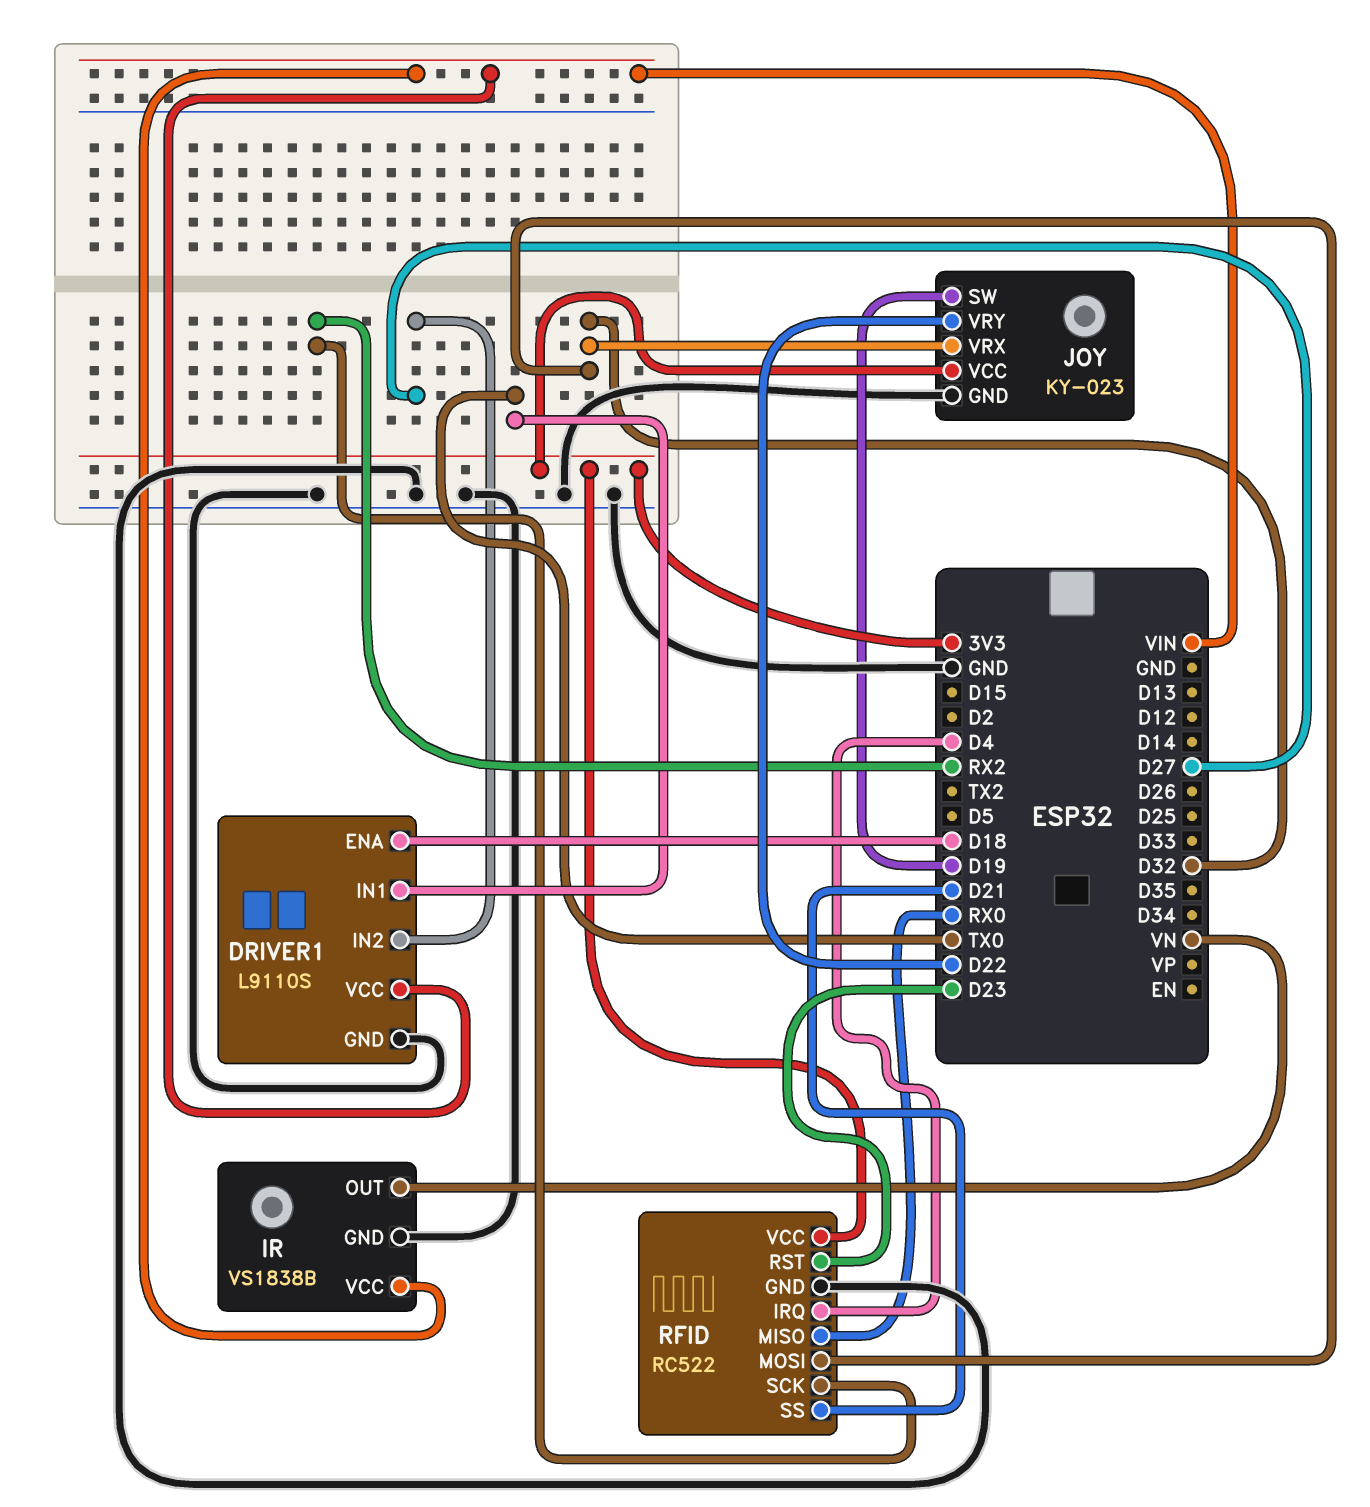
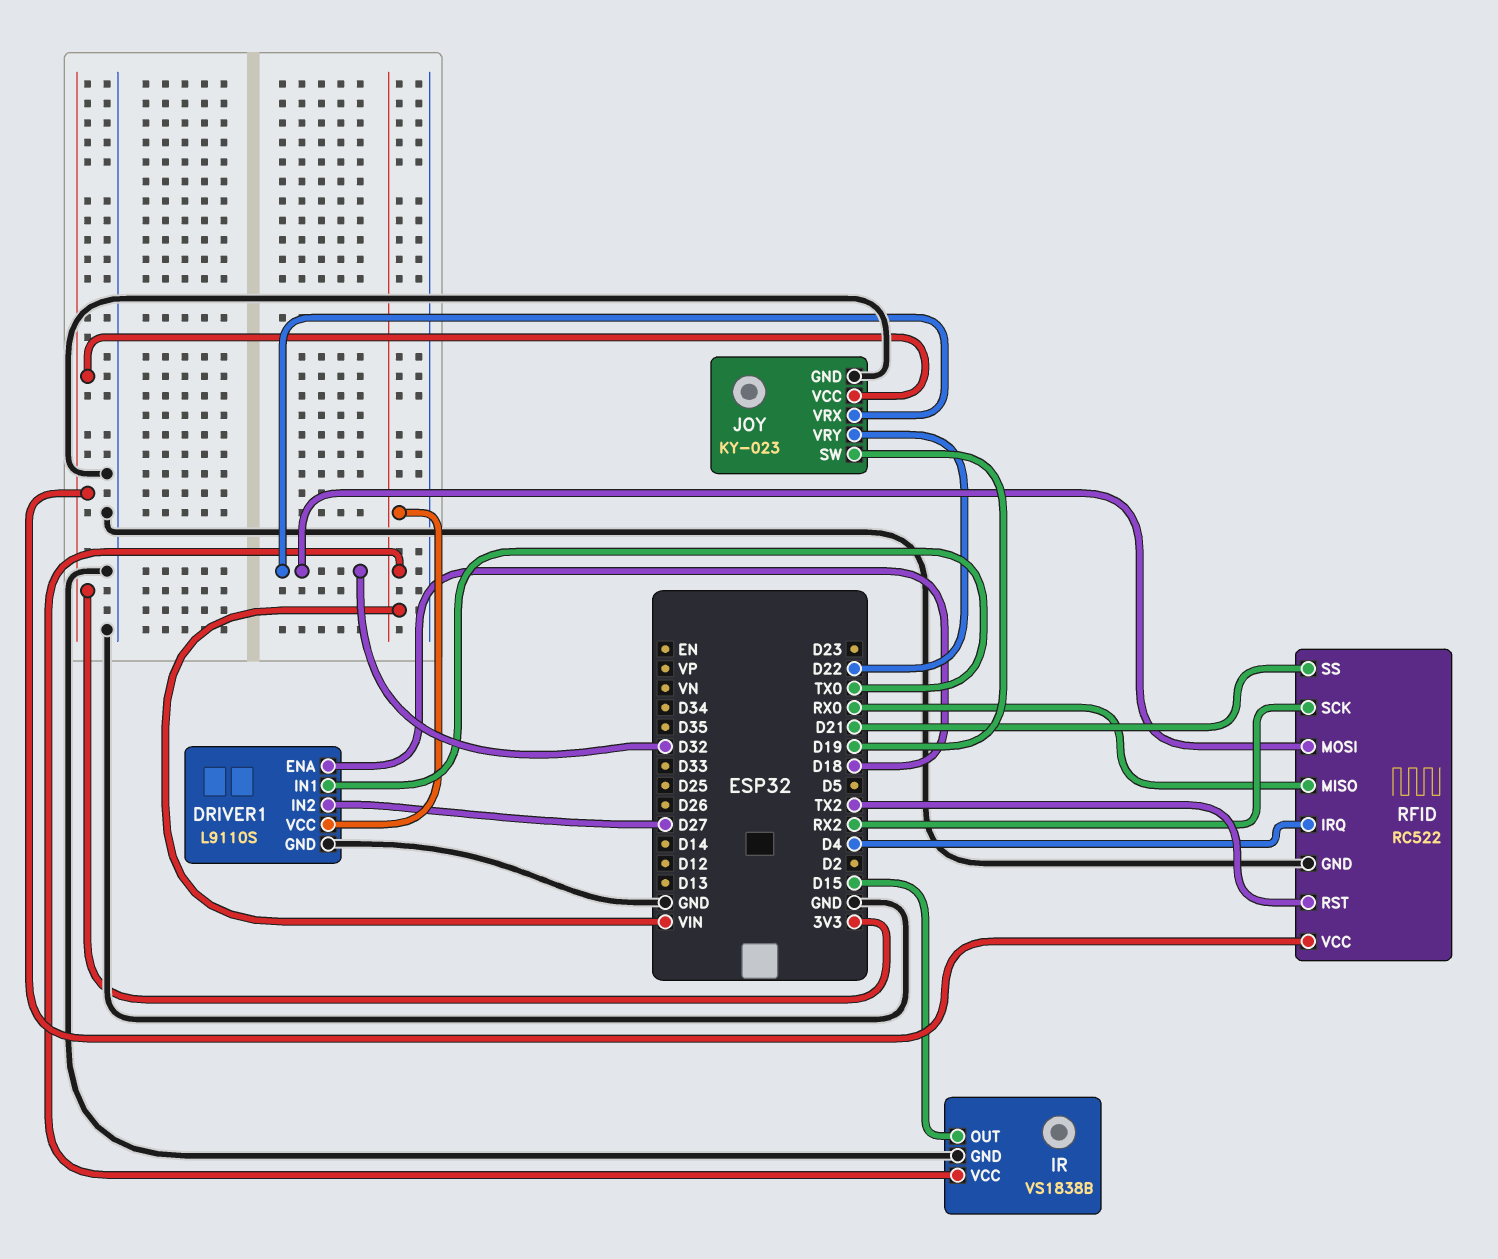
IR pin OUT: VN -> D15
RFID pin RST: D23 -> TX2

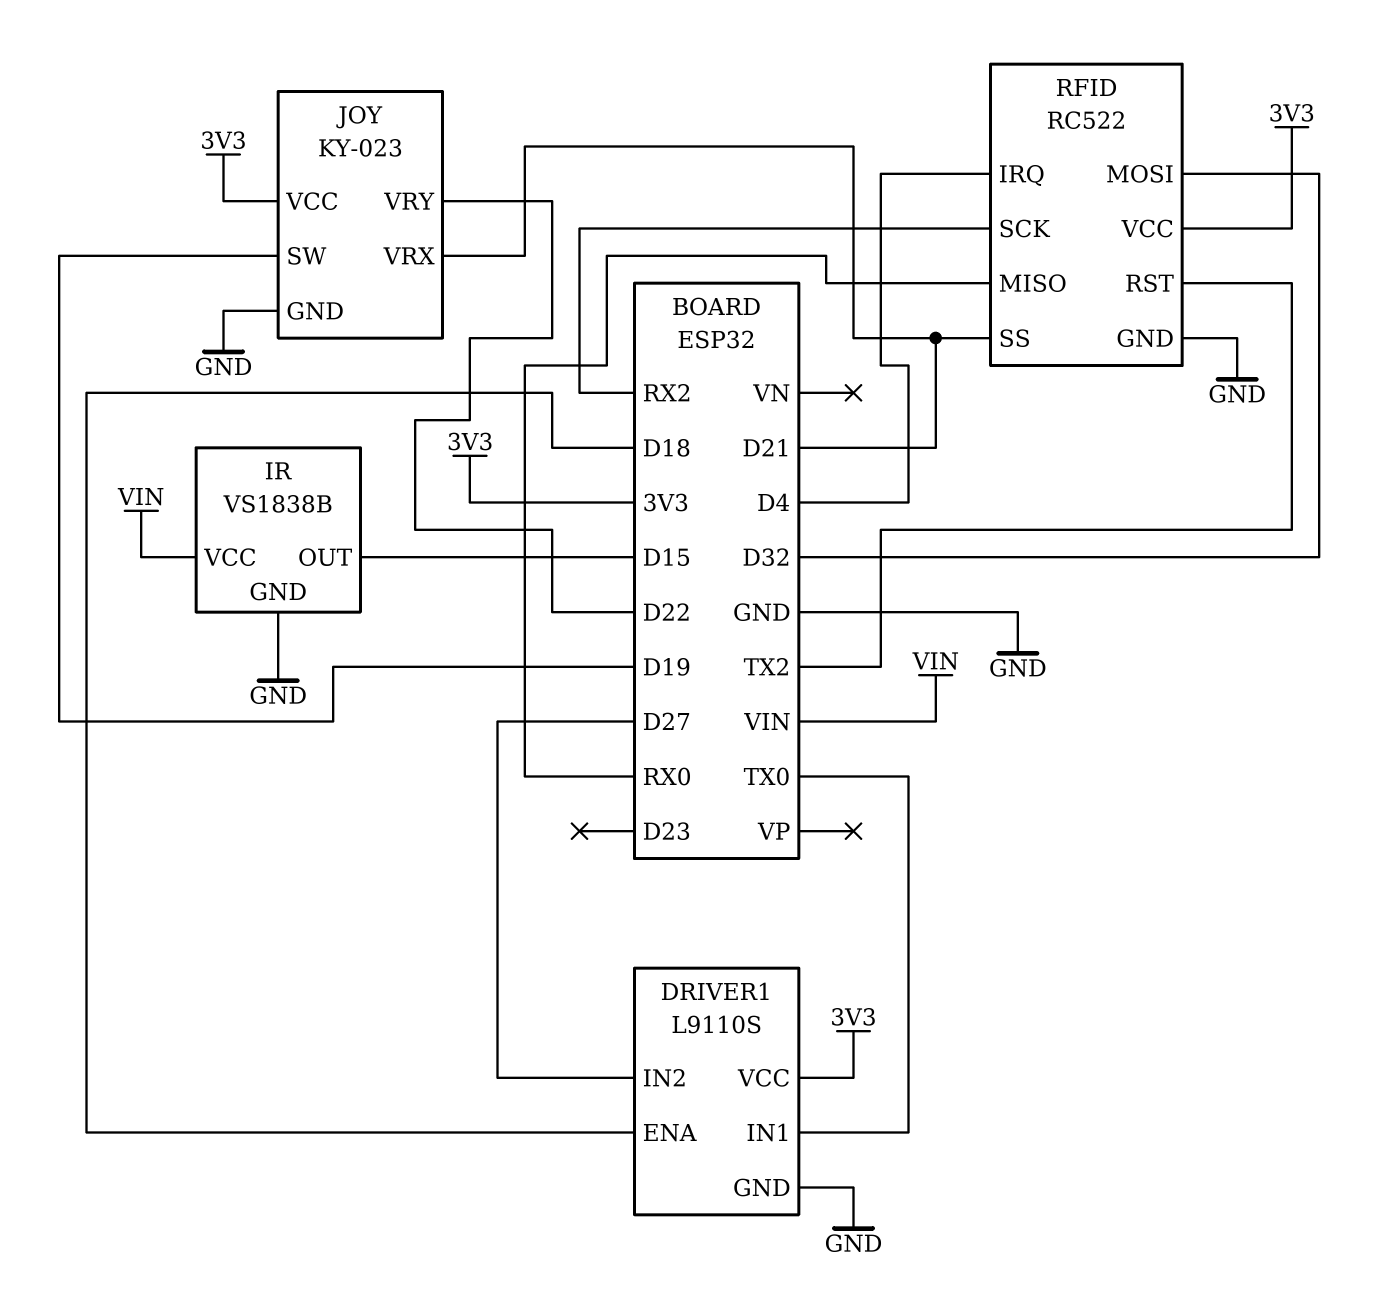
DRIVER1 pin VCC: VIN -> 3V3
JOY pin VRX: D32 -> D21

